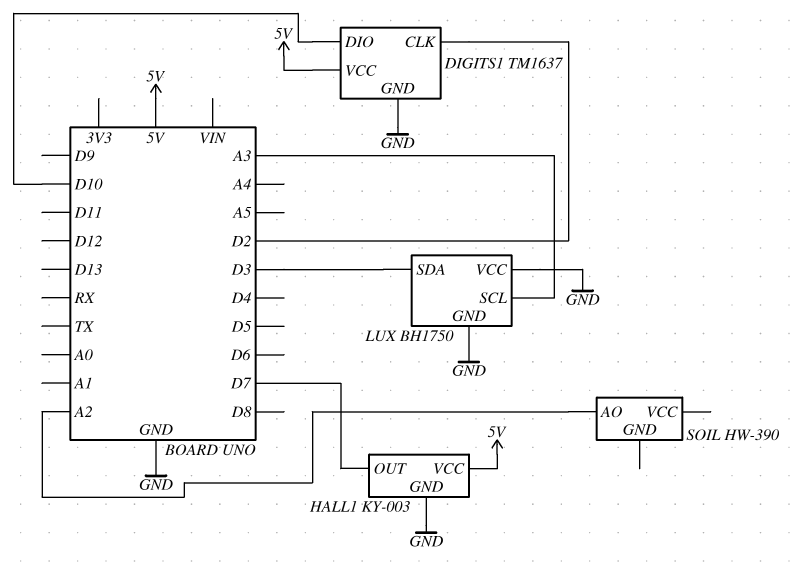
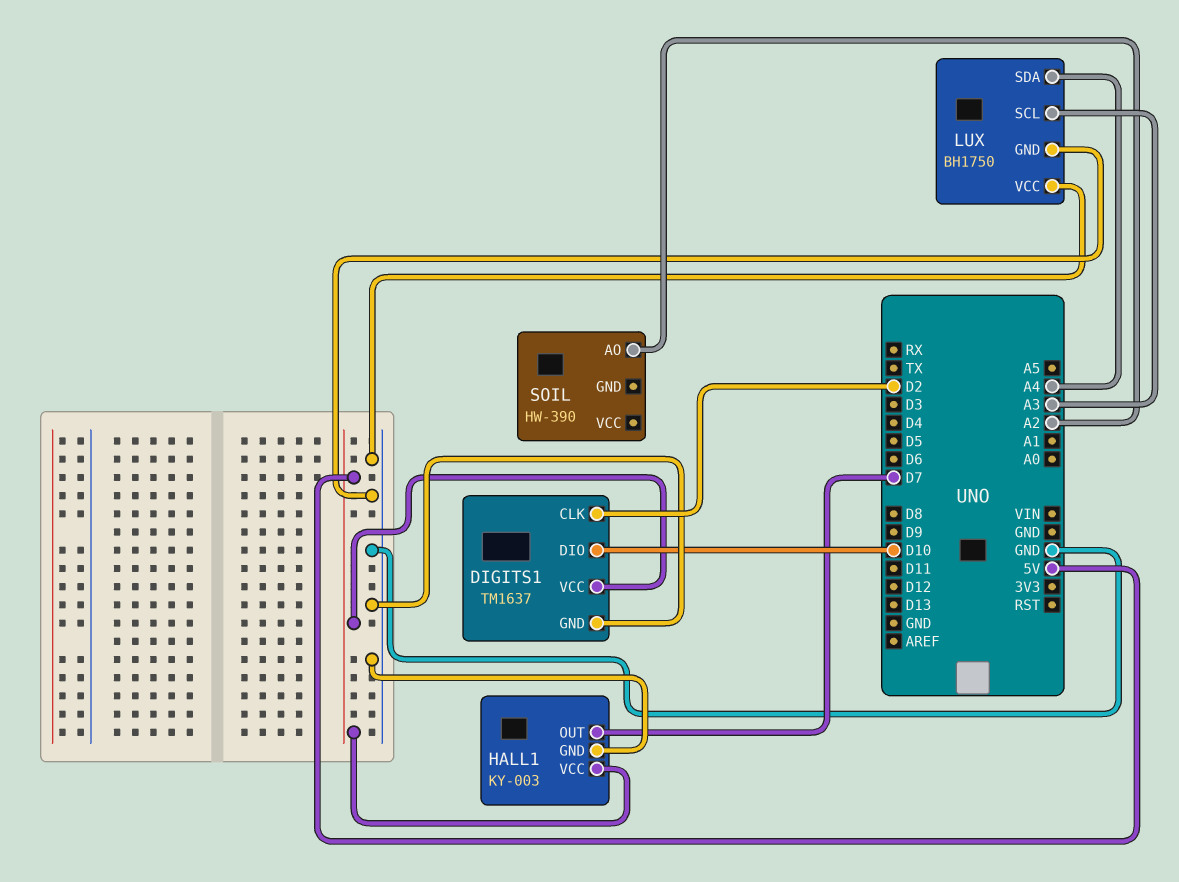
LUX pin SDA: D3 -> A4

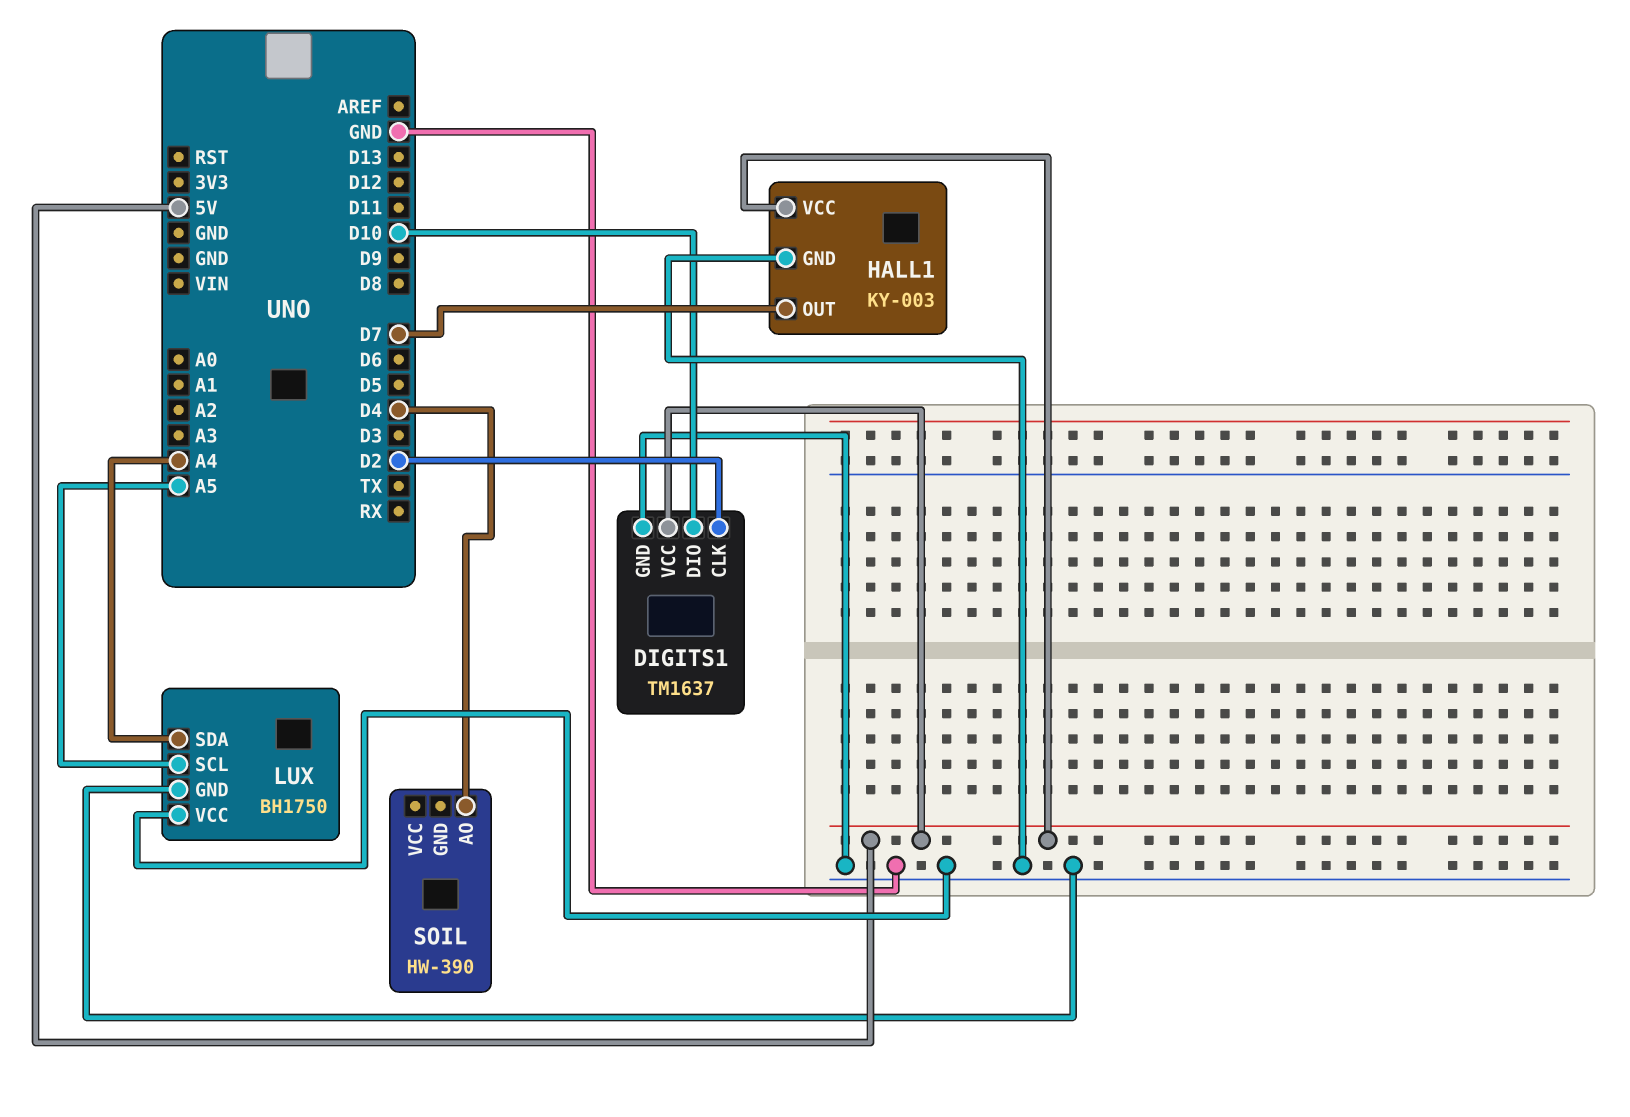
LUX pin SCL: A3 -> A5
SOIL pin AO: A2 -> D4

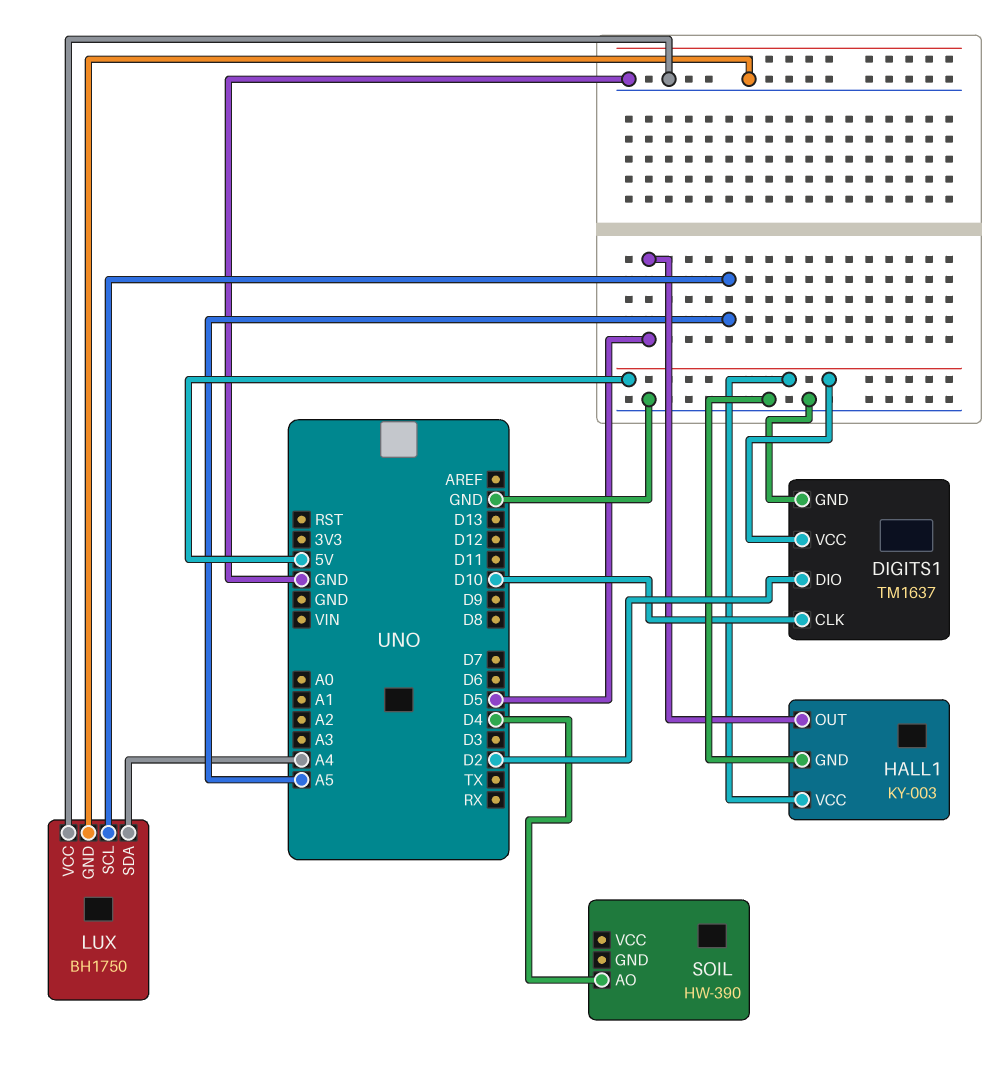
DIGITS1 pin CLK: D2 -> D10
DIGITS1 pin DIO: D10 -> D2
HALL1 pin OUT: D7 -> D5

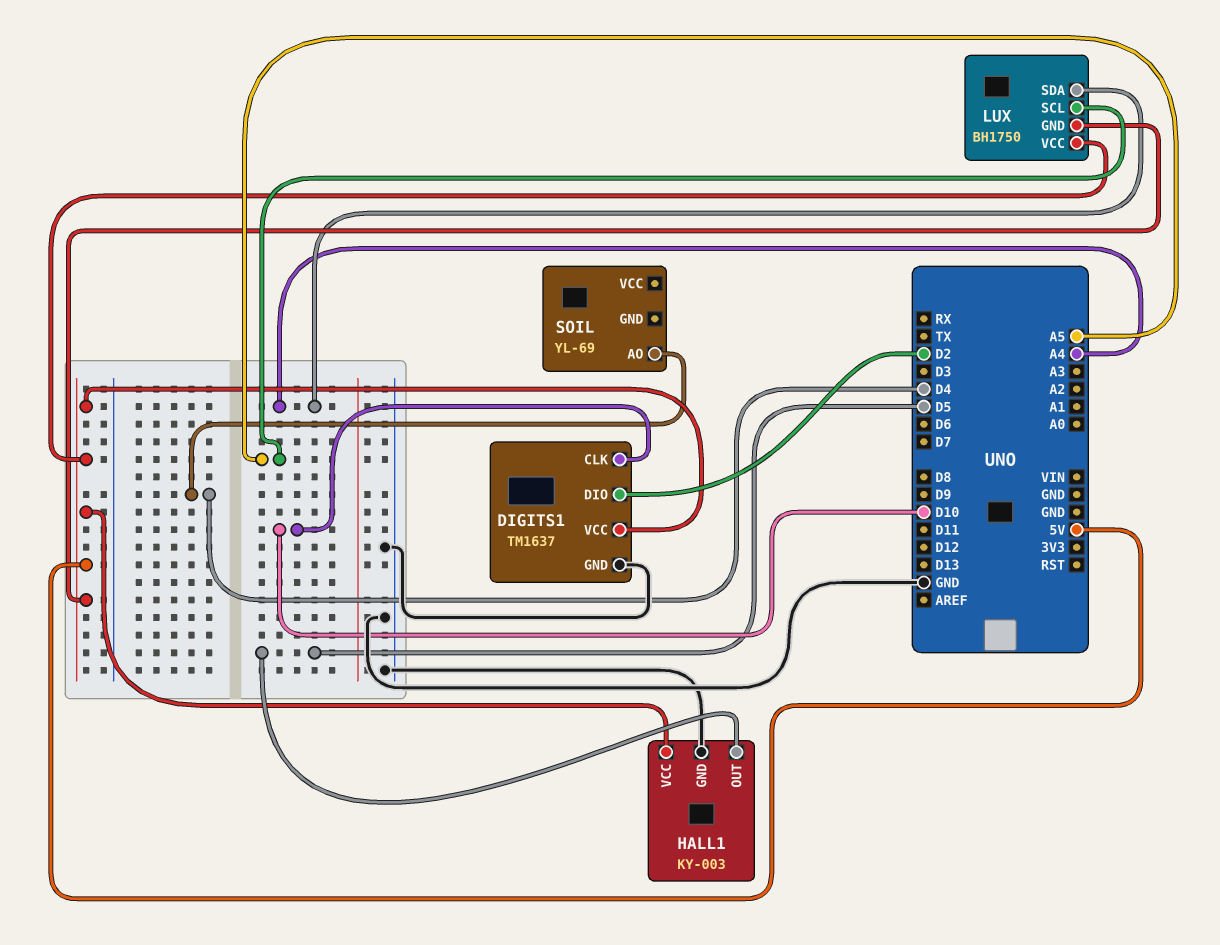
LUX pin GND: GND -> 5V
LUX pin VCC: GND -> 5V
SOIL: HW-390 -> YL-69

